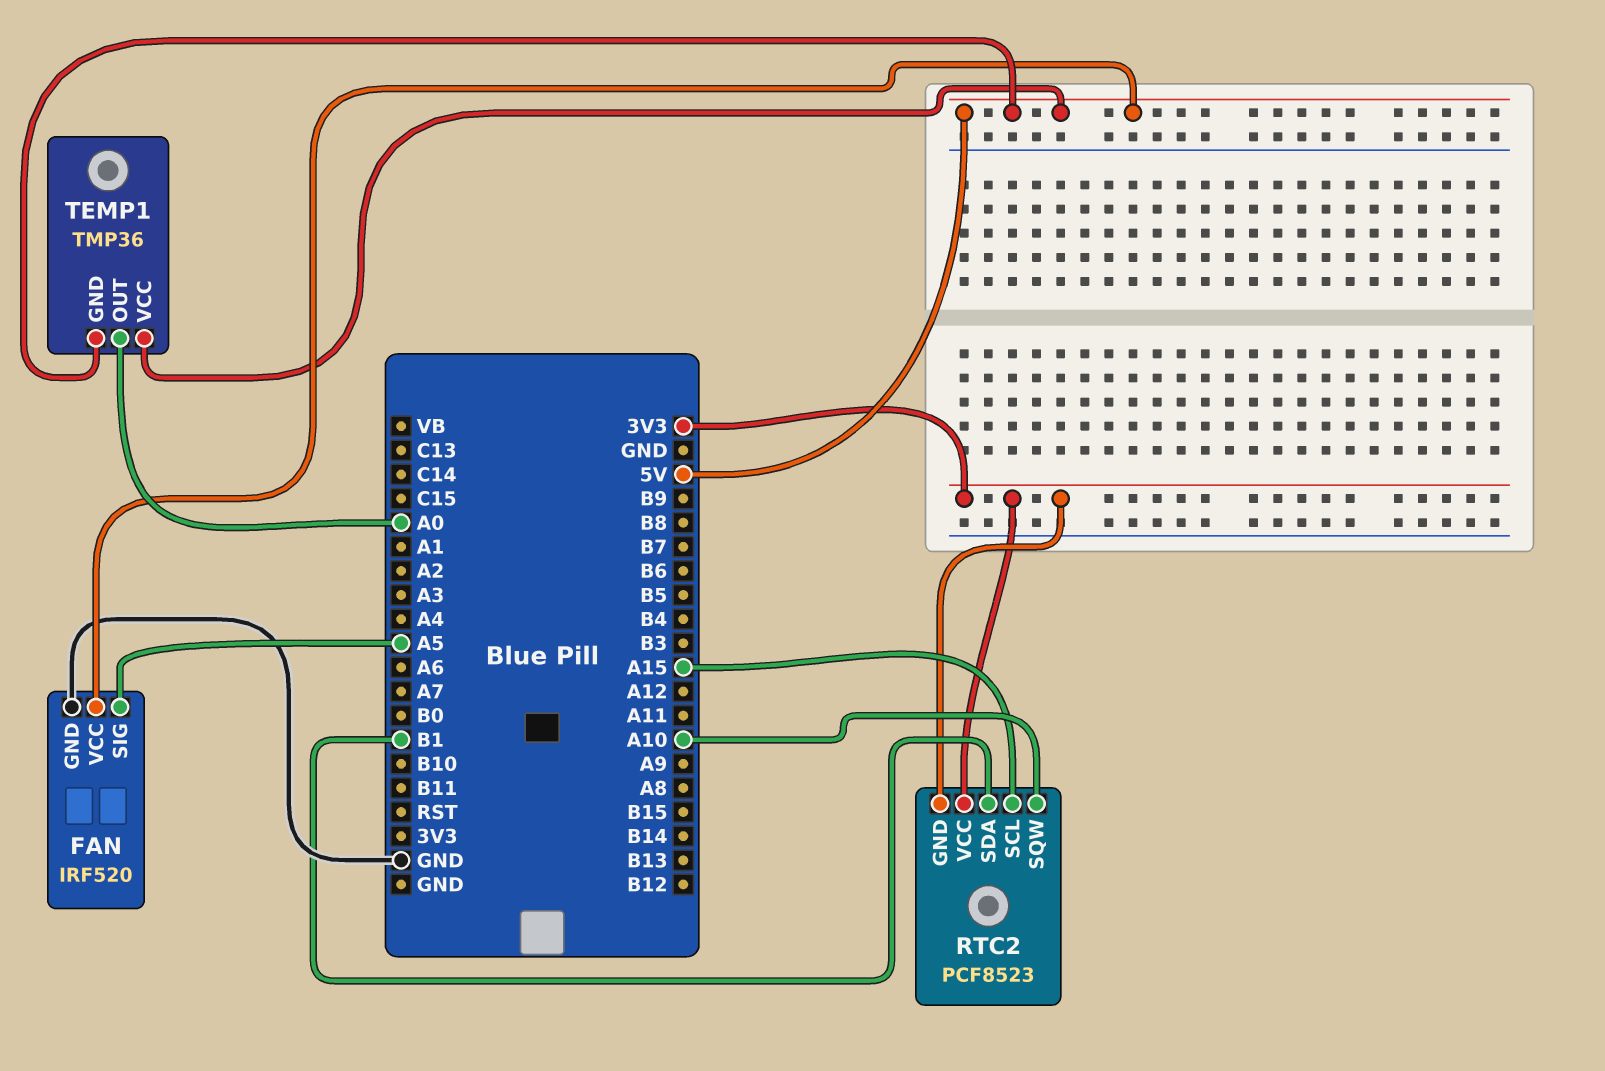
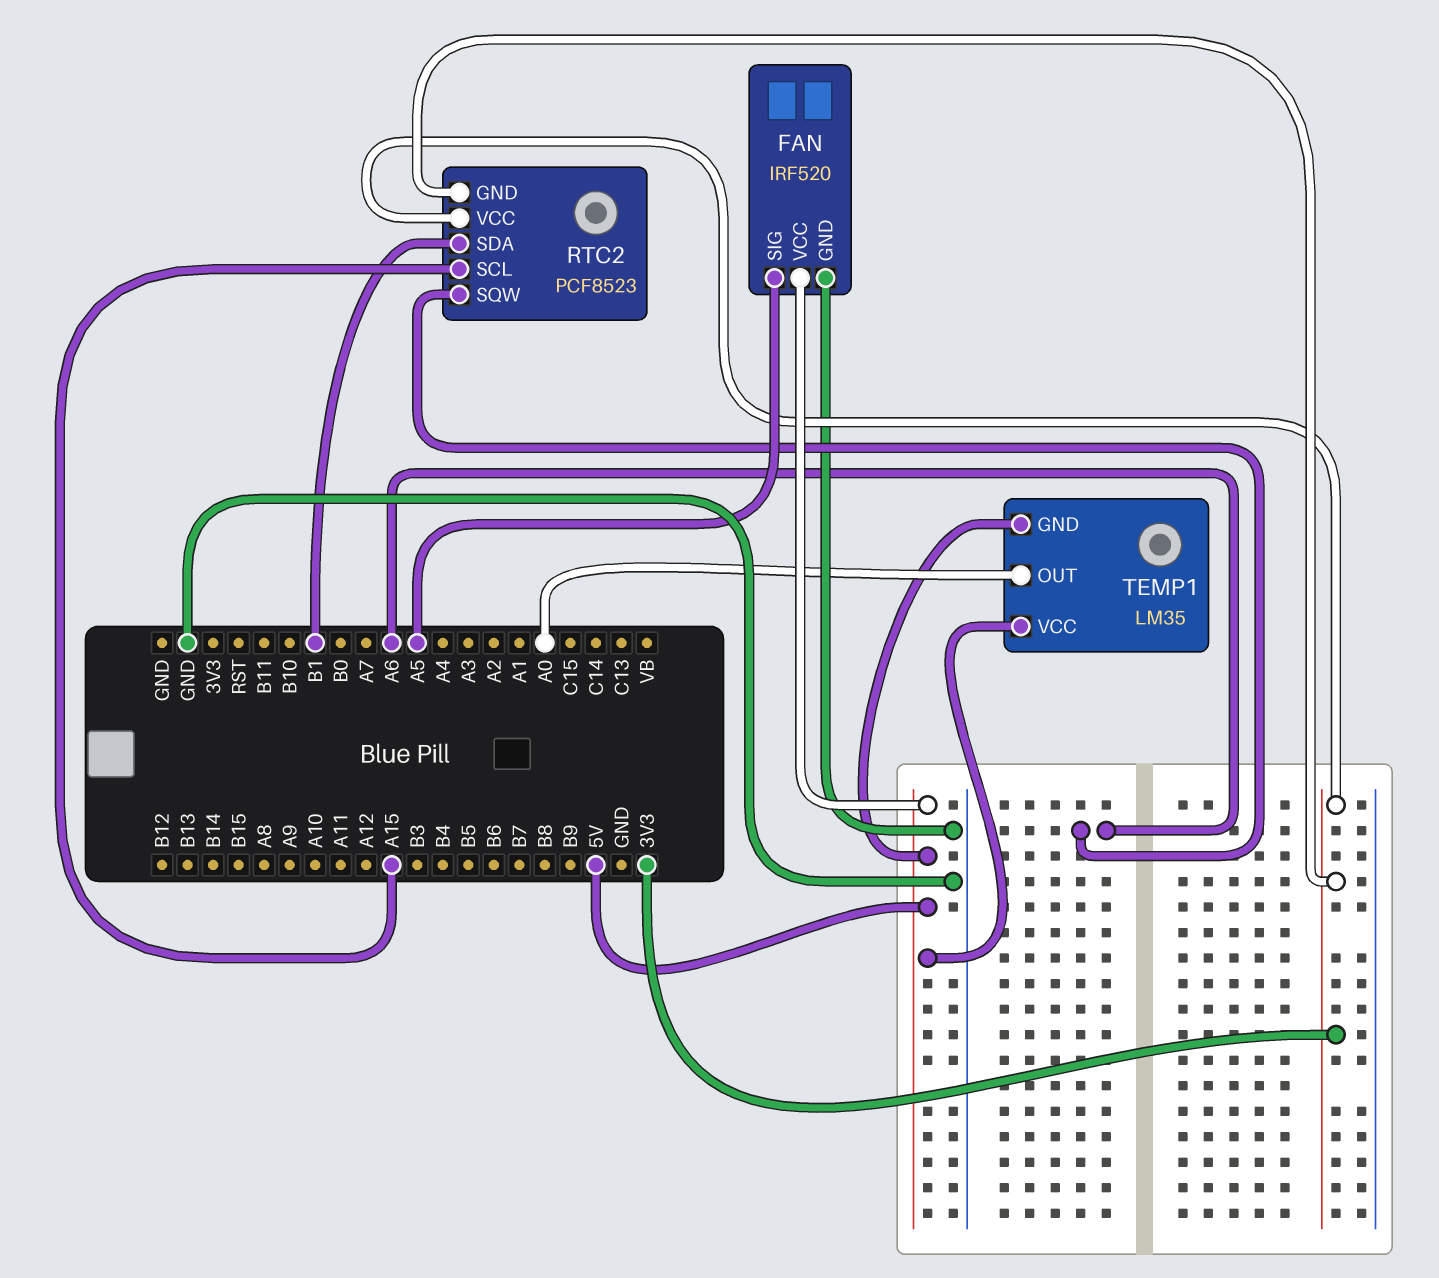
RTC2 pin SQW: A10 -> A6
TEMP1: TMP36 -> LM35

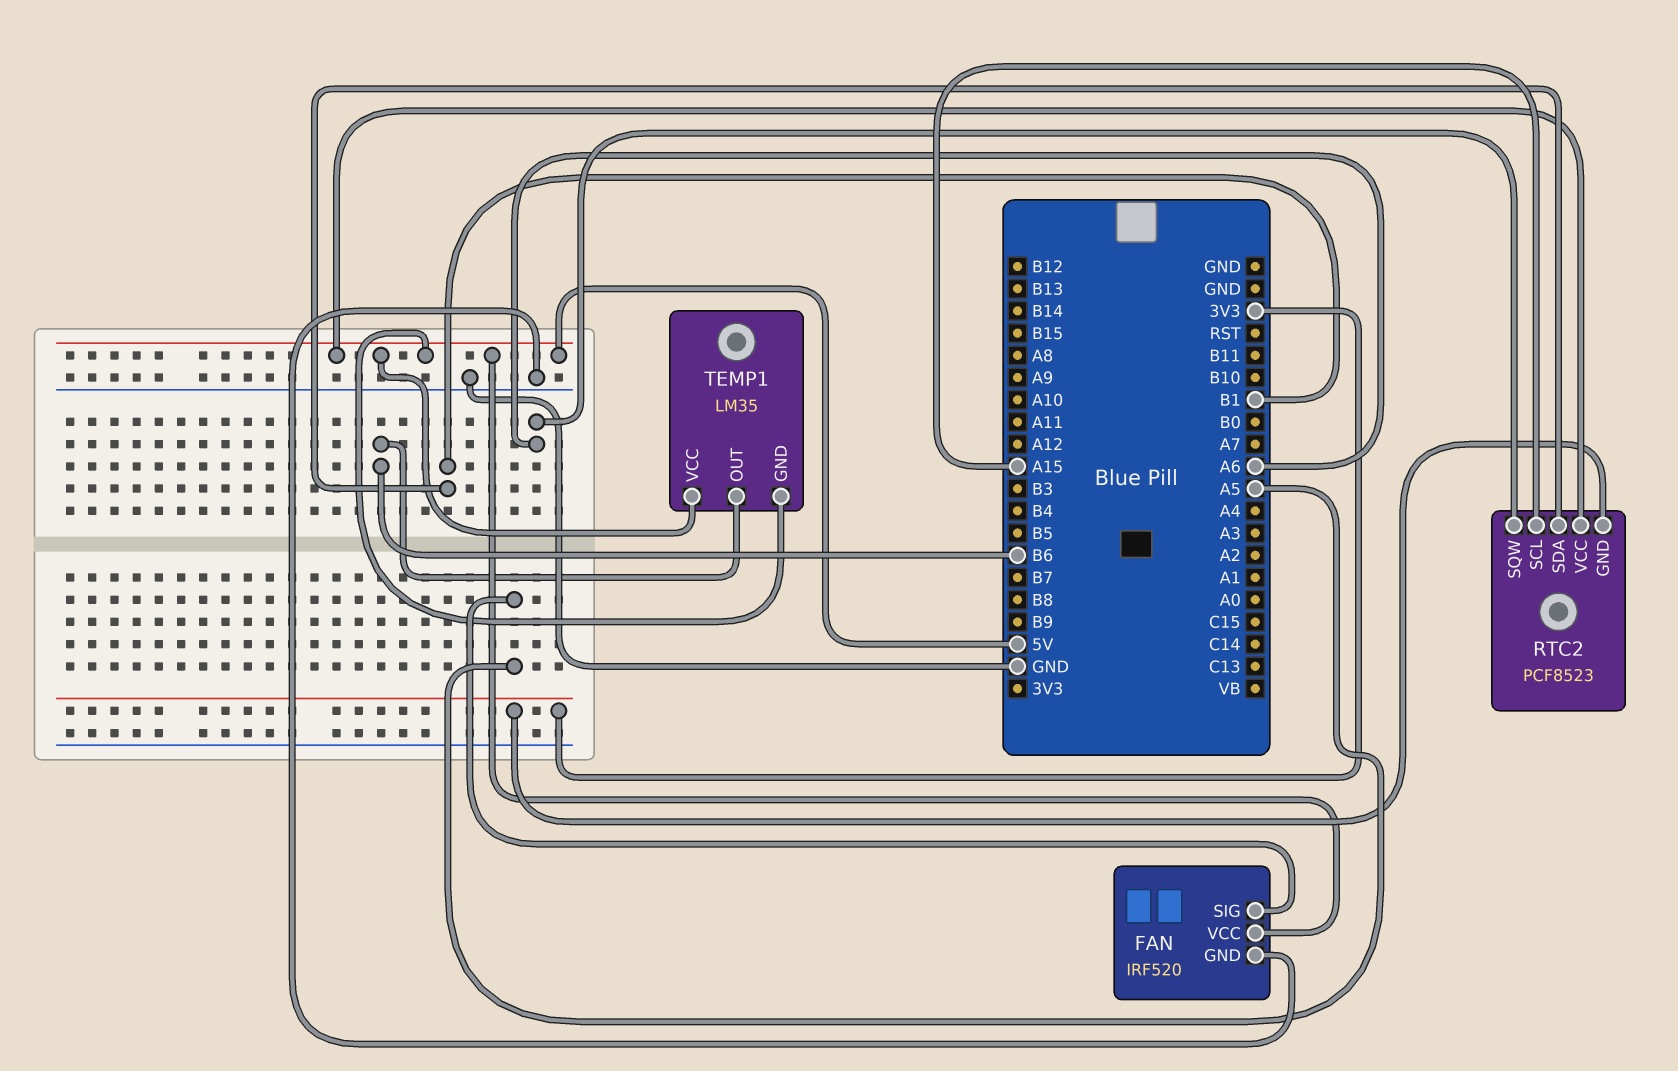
RTC2 pin VCC: 3V3 -> 5V
TEMP1 pin OUT: A0 -> B6

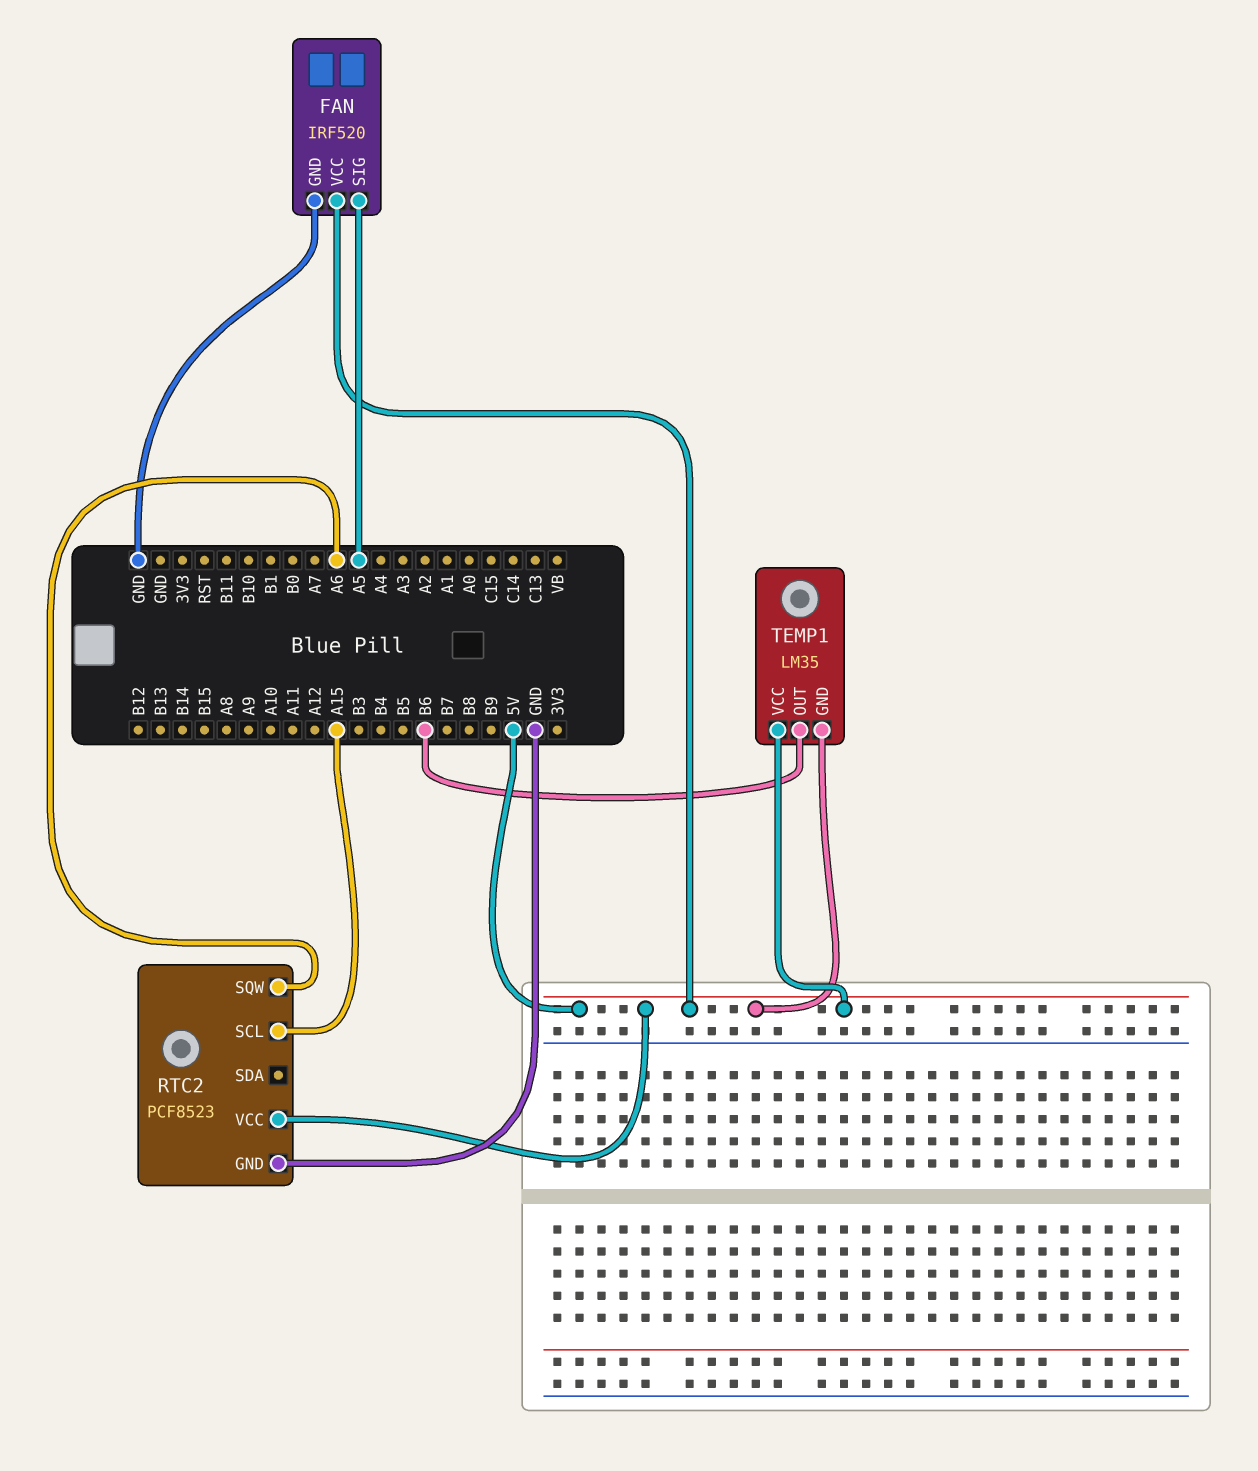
RTC2 pin GND: 3V3 -> GND
RTC2 pin SDA: B1 -> none

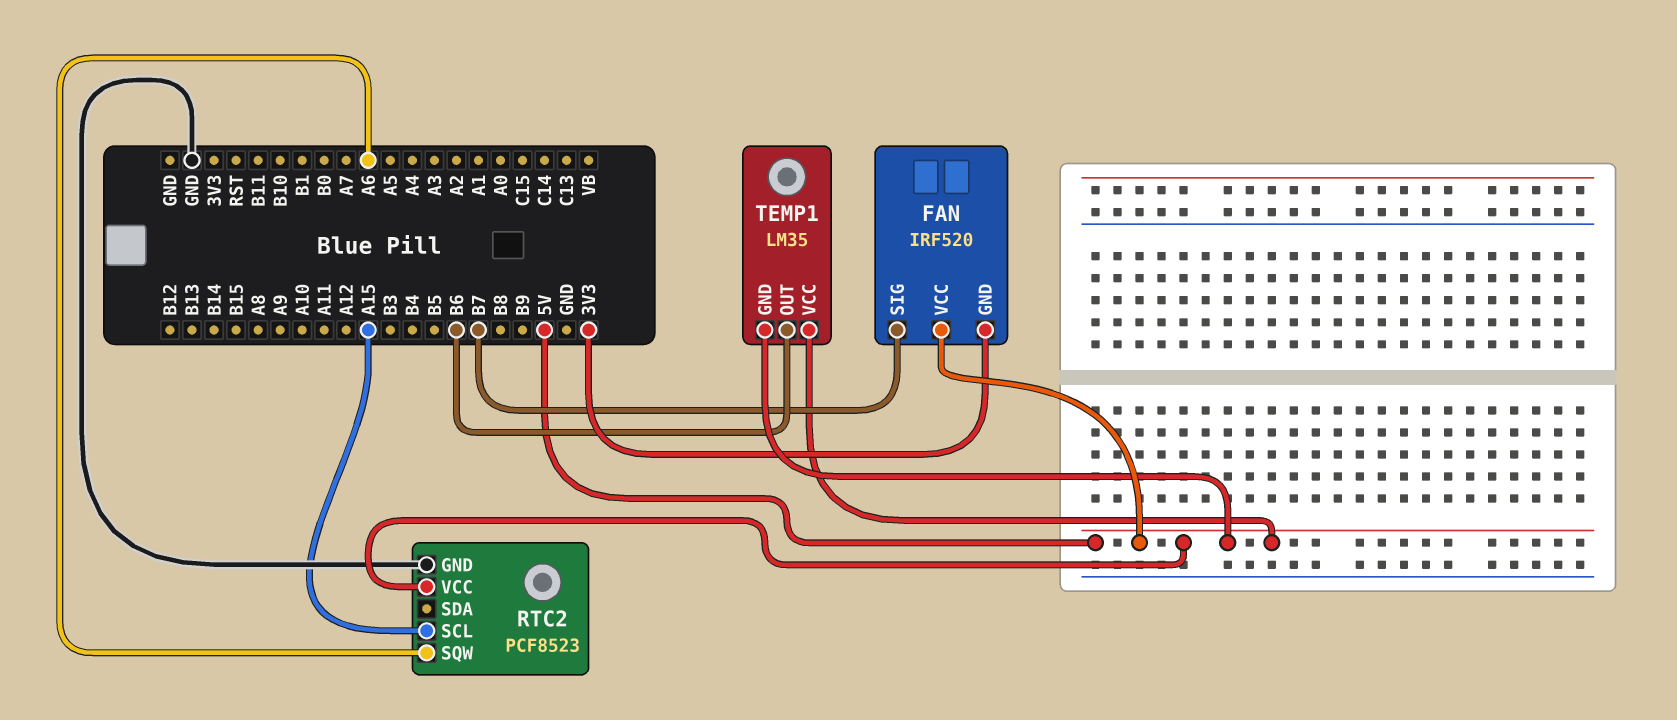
FAN pin GND: GND -> 3V3
FAN pin SIG: A5 -> B7

